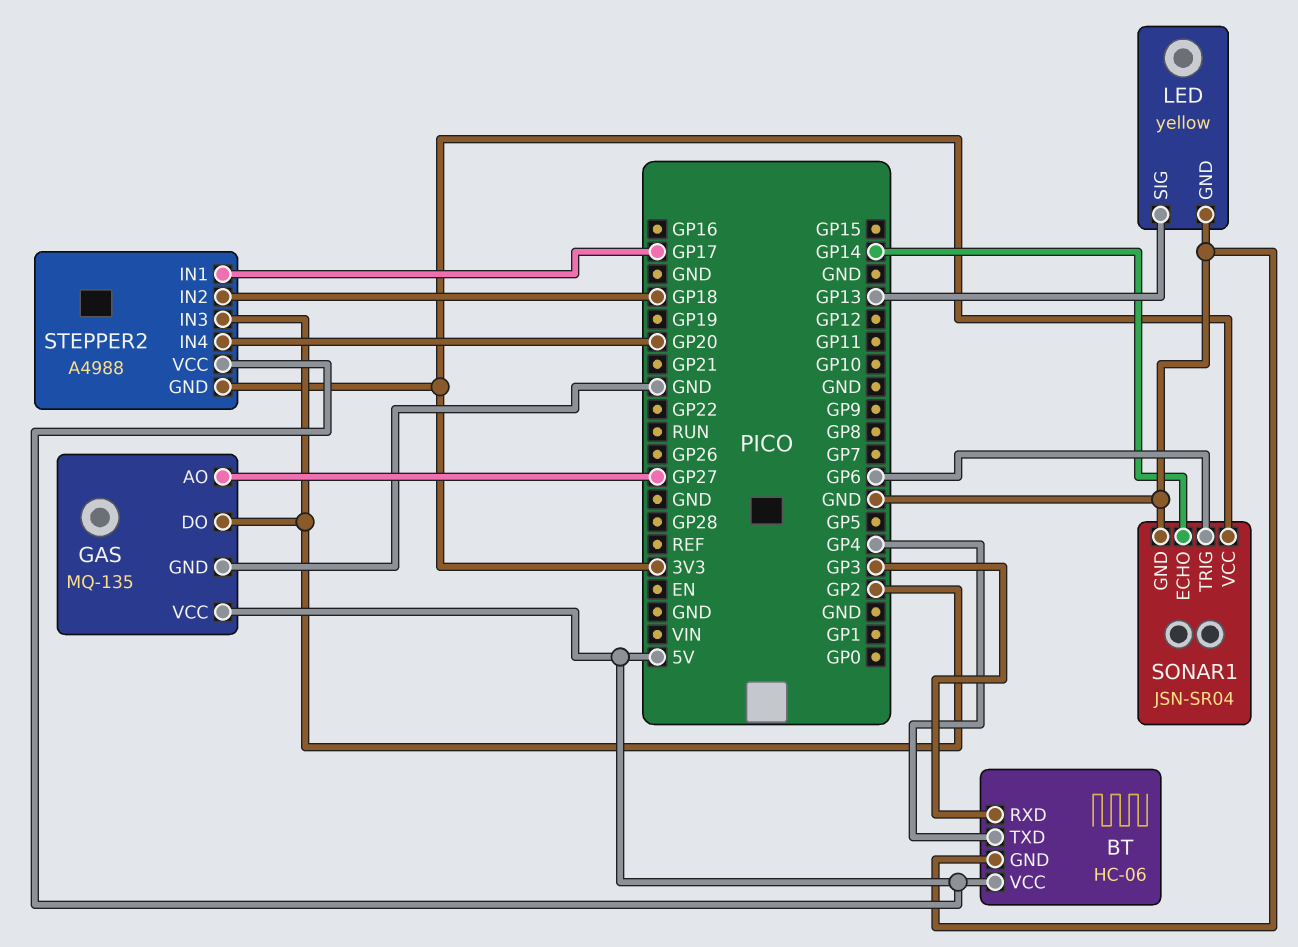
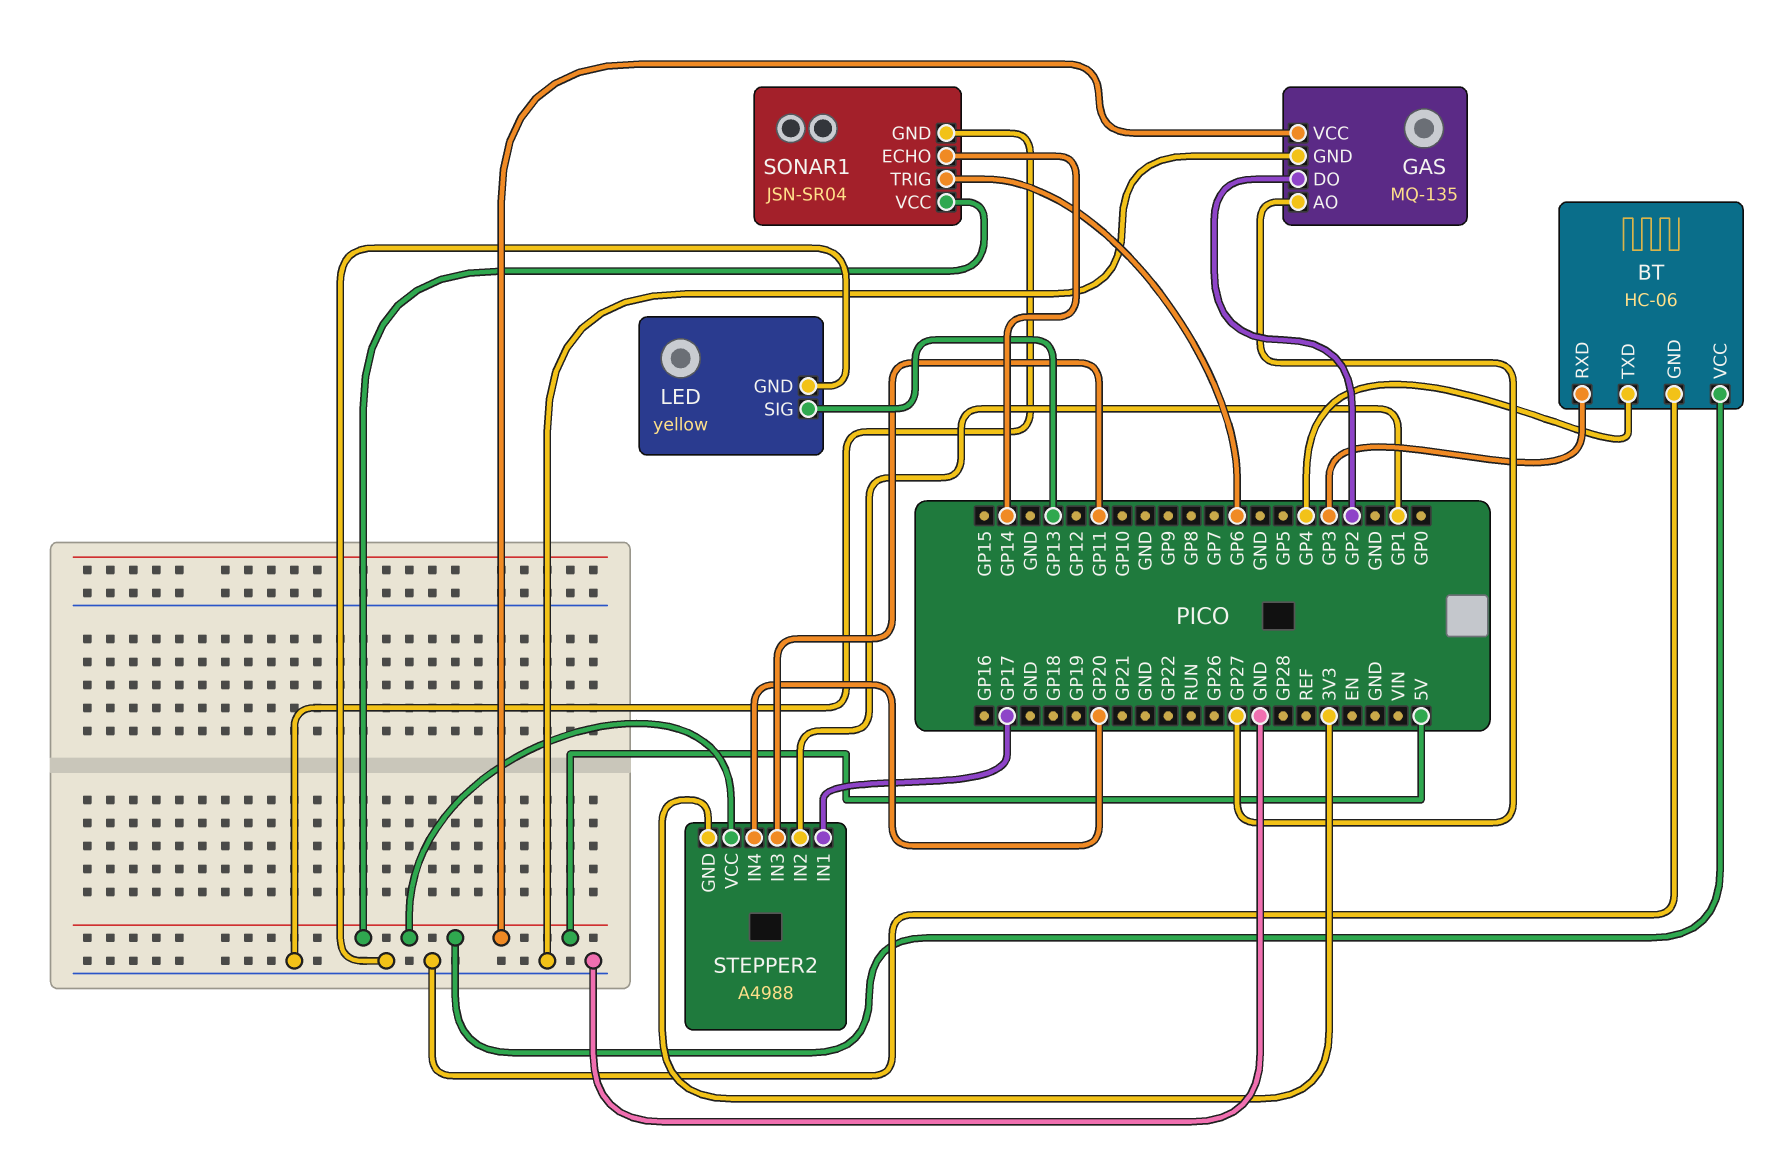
SONAR1 pin VCC: 3V3 -> 5V
STEPPER2 pin IN2: GP18 -> GP1
STEPPER2 pin IN3: GP2 -> GP11

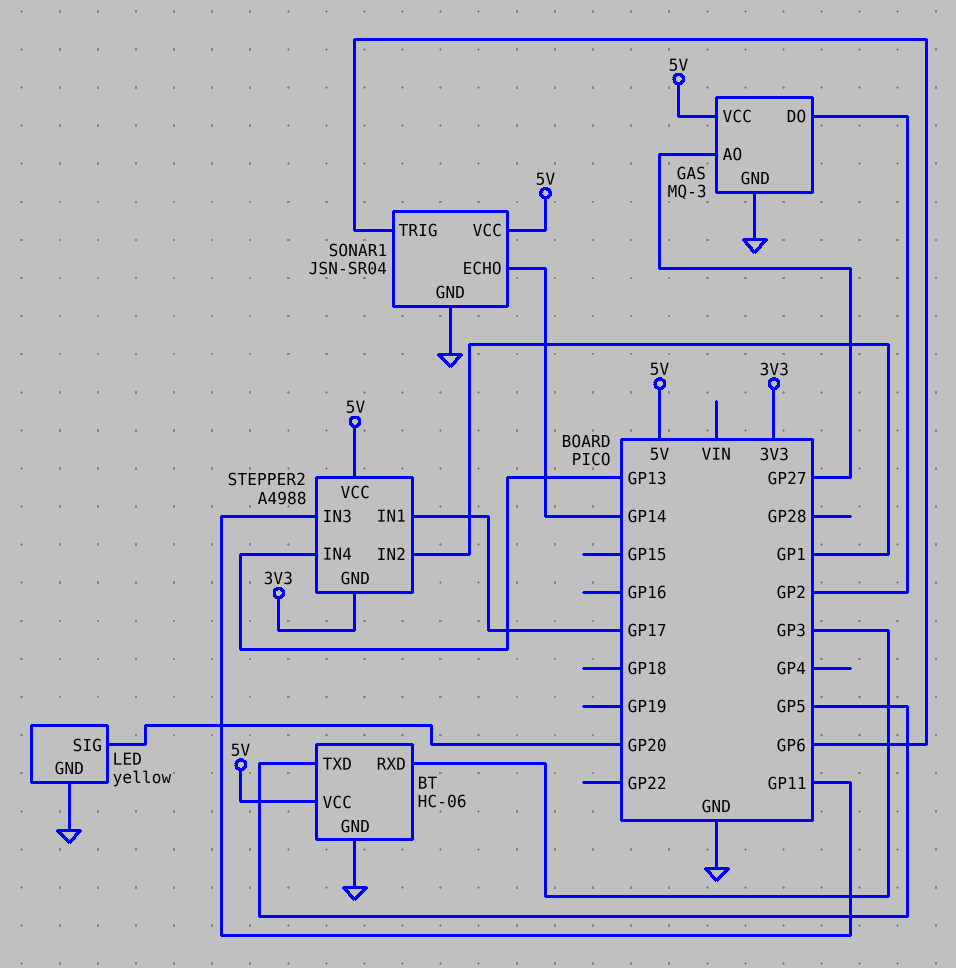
BT pin TXD: GP4 -> GP5
GAS: MQ-135 -> MQ-3
LED pin SIG: GP13 -> GP20
STEPPER2 pin IN4: GP20 -> GP13

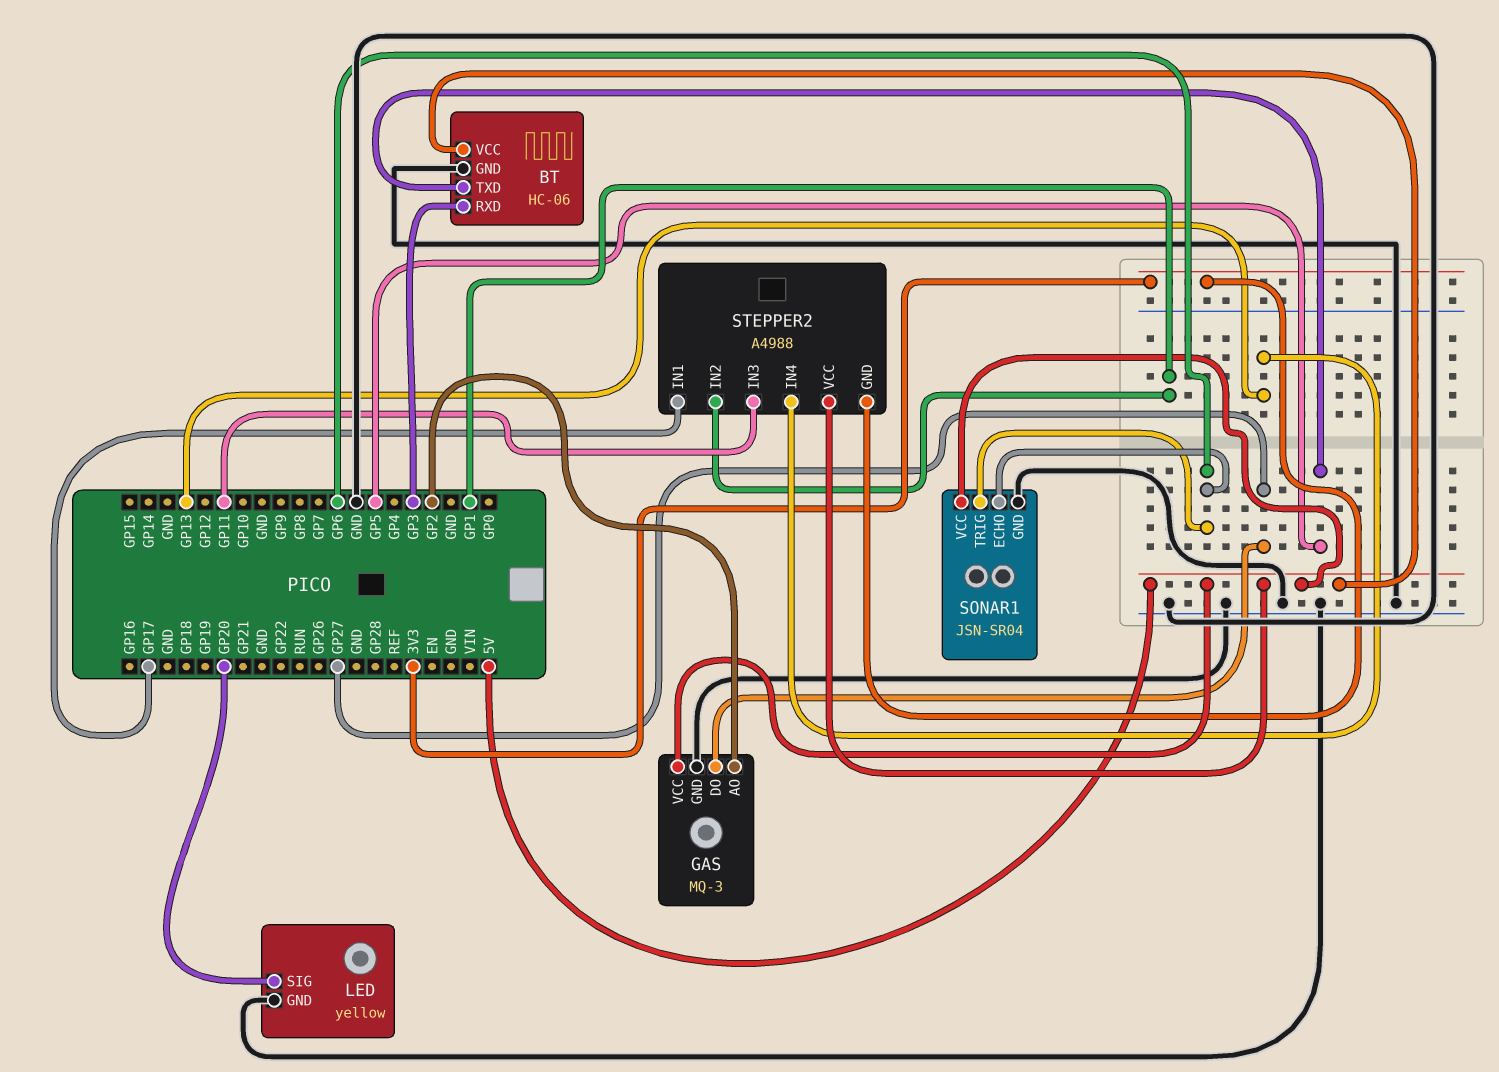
GAS pin AO: GP27 -> GP2
GAS pin DO: GP2 -> GP27
SONAR1 pin ECHO: GP14 -> GP6

